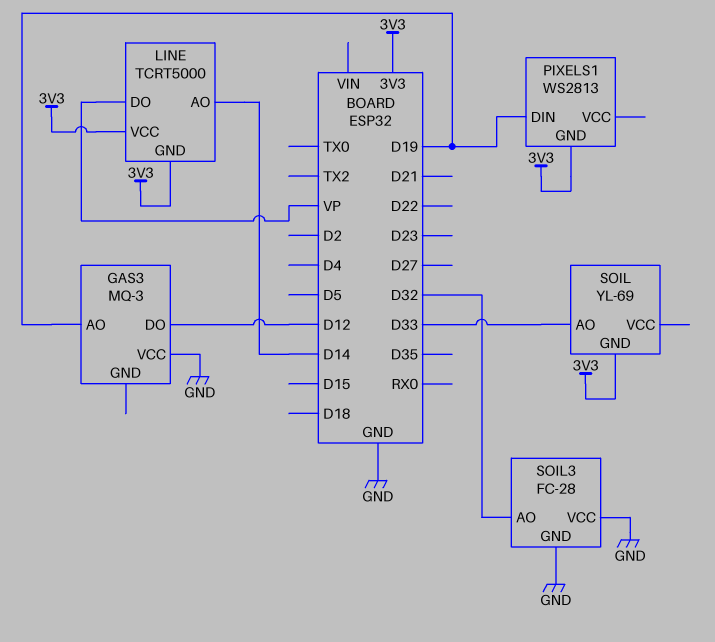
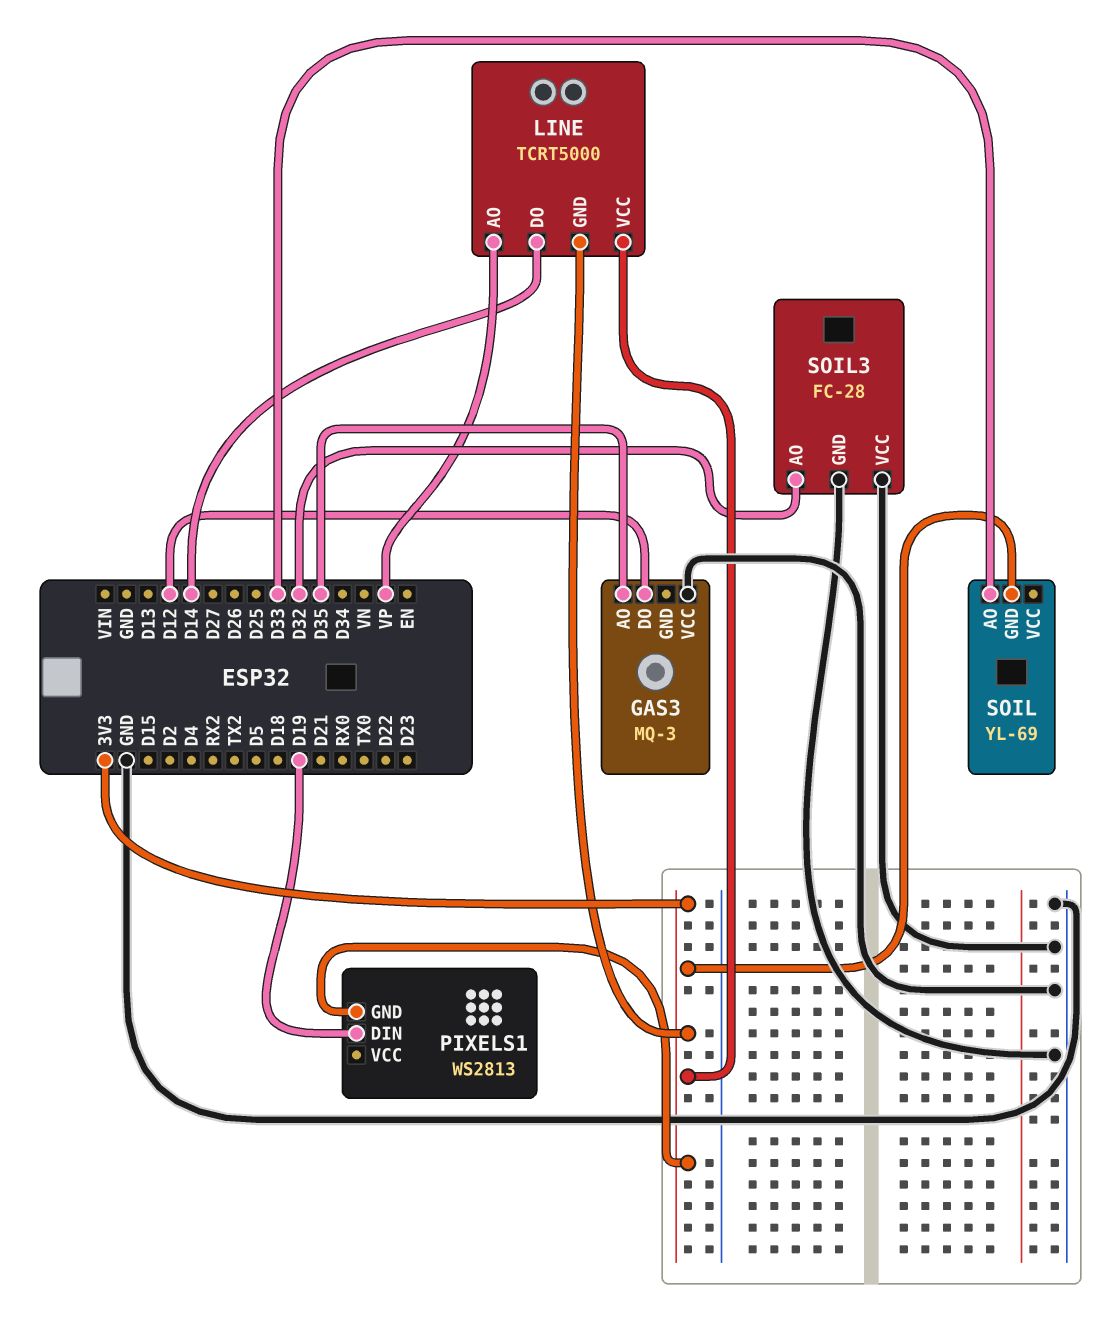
GAS3 pin AO: D19 -> D35
LINE pin AO: D14 -> VP
LINE pin DO: VP -> D14

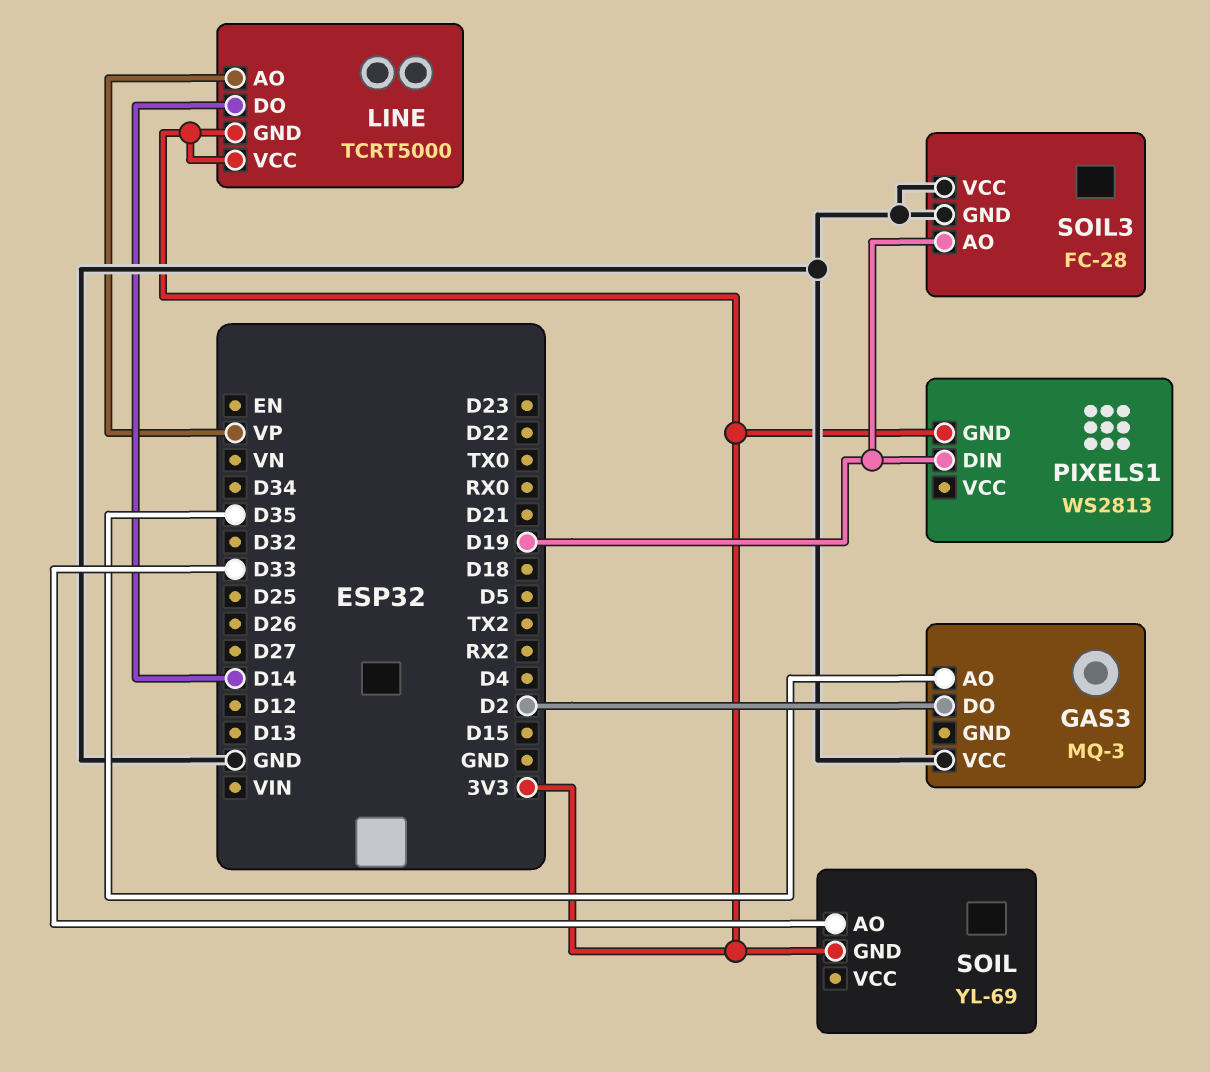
GAS3 pin DO: D12 -> D2
SOIL3 pin AO: D32 -> D19

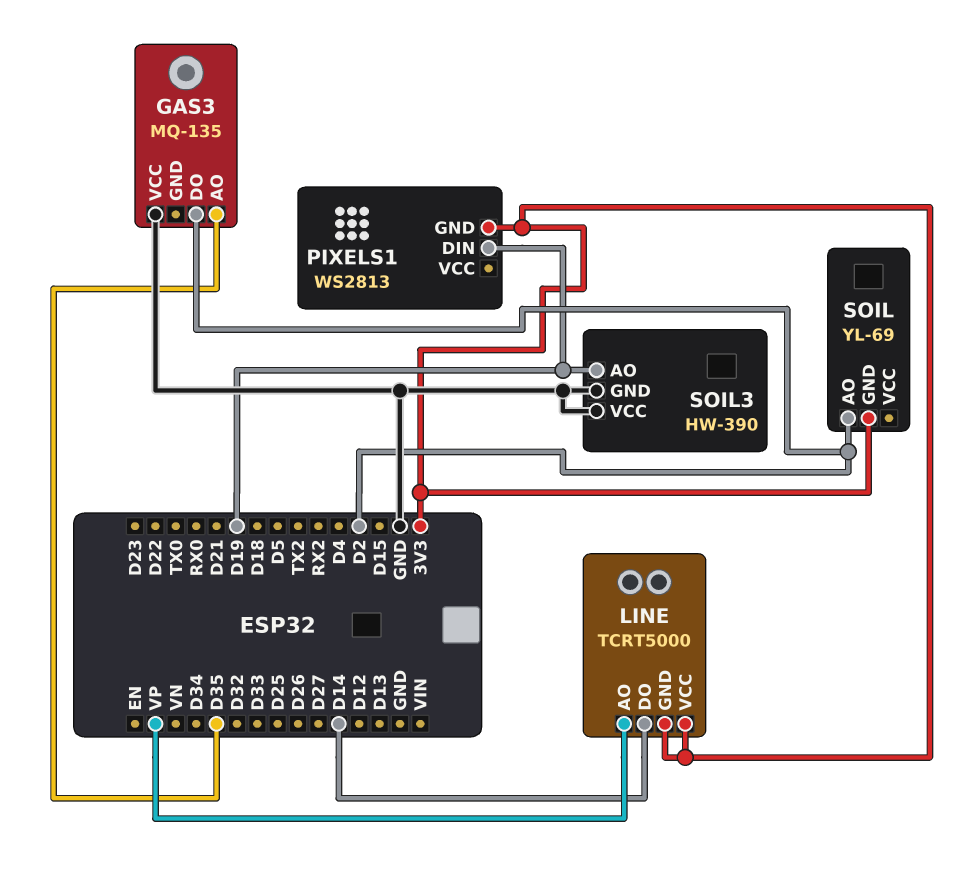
GAS3: MQ-3 -> MQ-135
SOIL pin AO: D33 -> D2
SOIL3: FC-28 -> HW-390

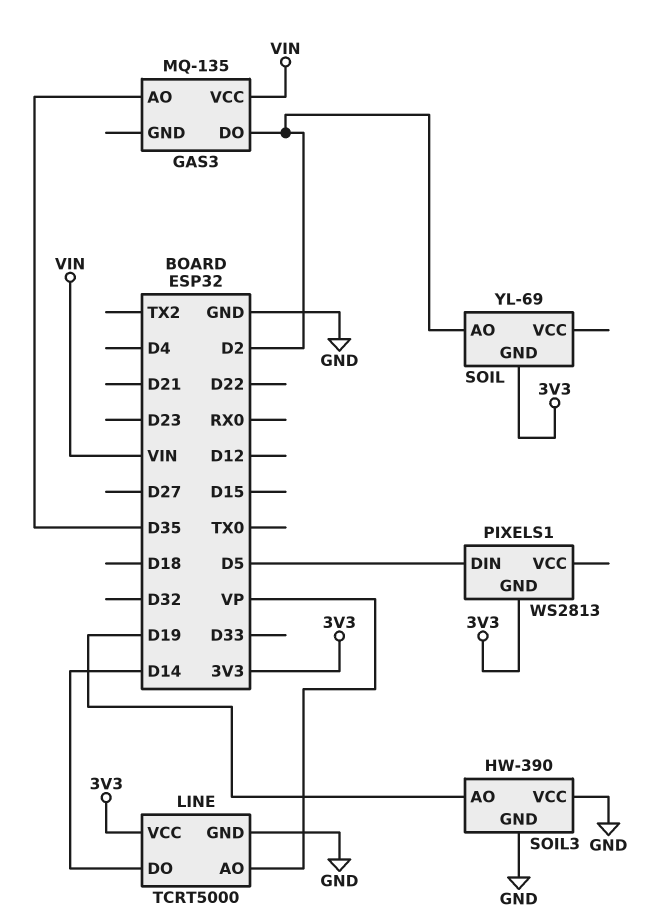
GAS3 pin VCC: GND -> VIN
LINE pin GND: 3V3 -> GND
PIXELS1 pin DIN: D19 -> D5

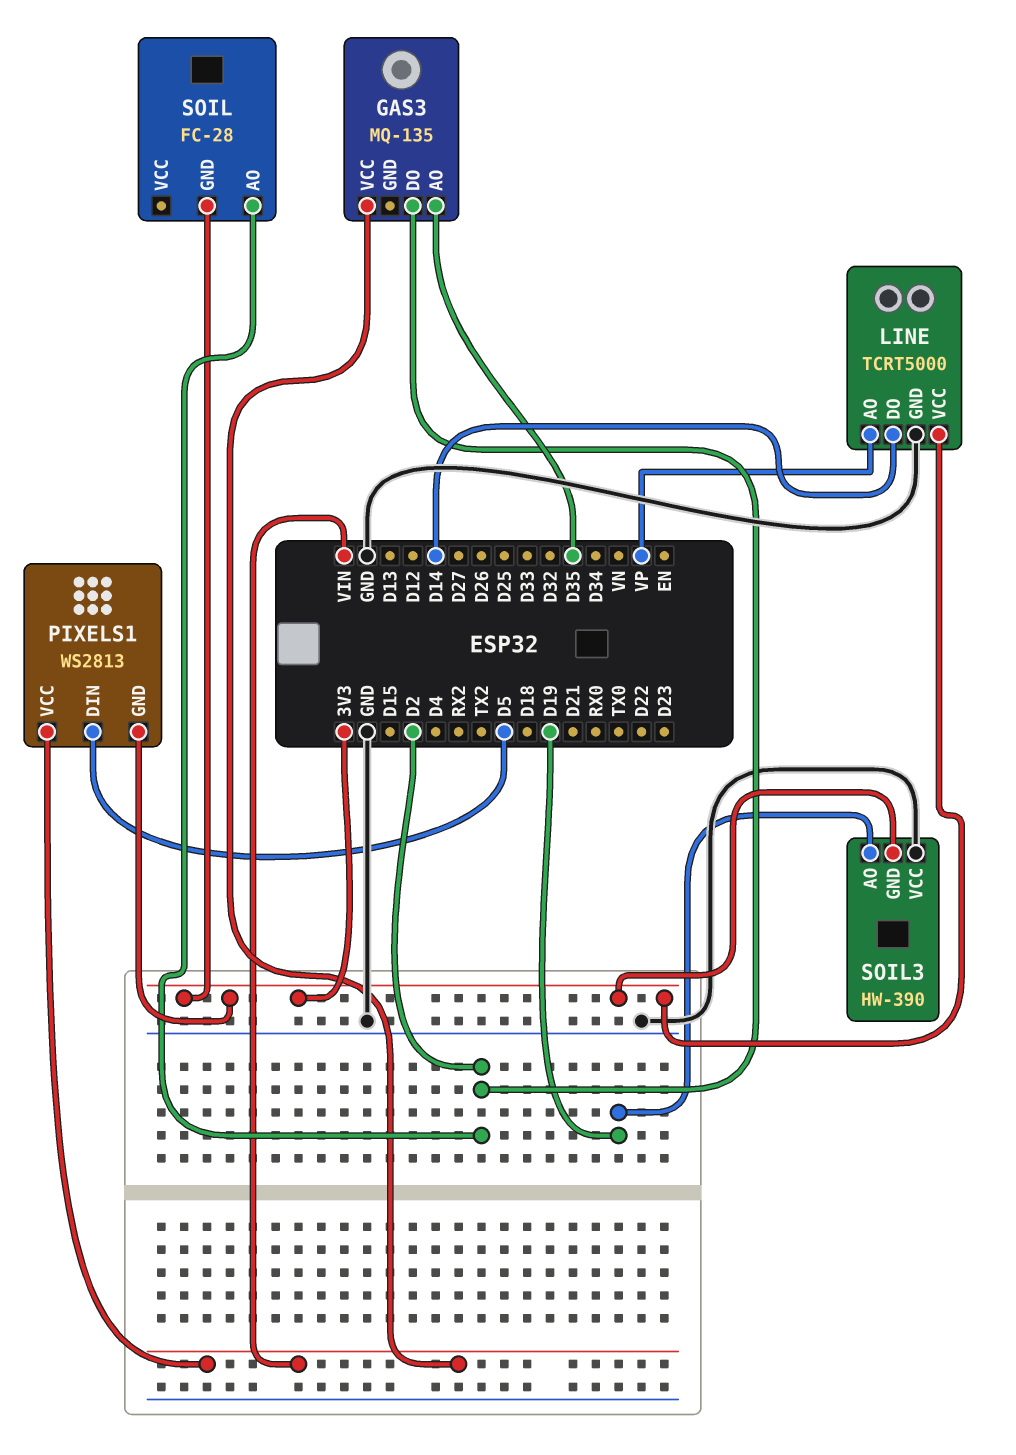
PIXELS1 pin VCC: none -> VIN
SOIL: YL-69 -> FC-28
SOIL3 pin GND: GND -> 3V3

